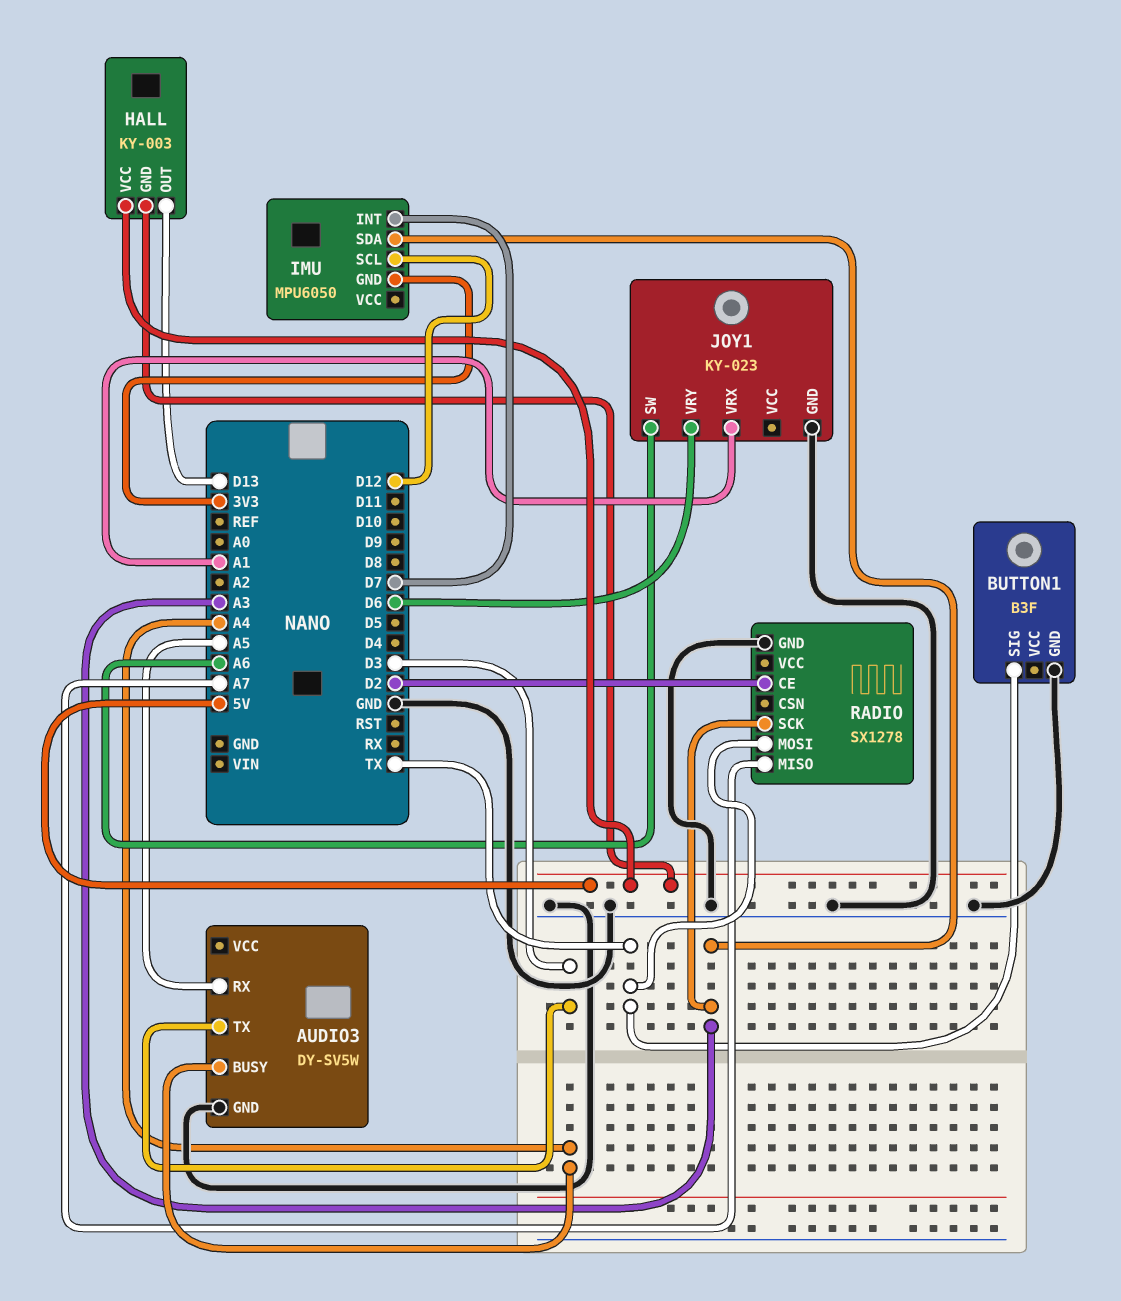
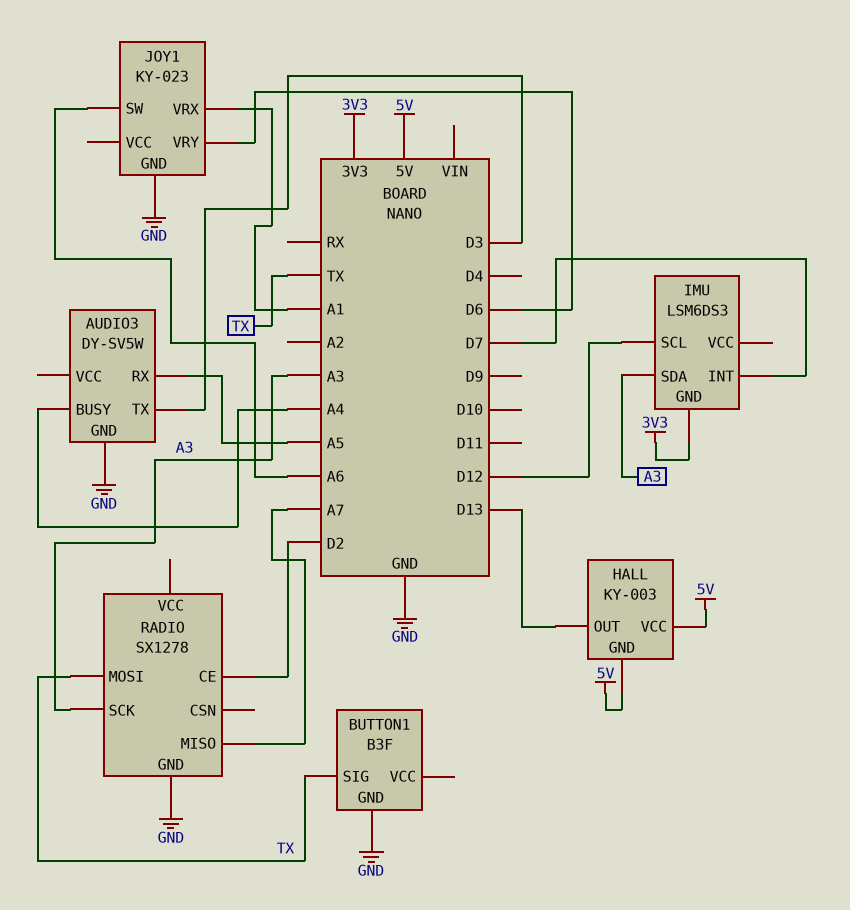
IMU: MPU6050 -> LSM6DS3

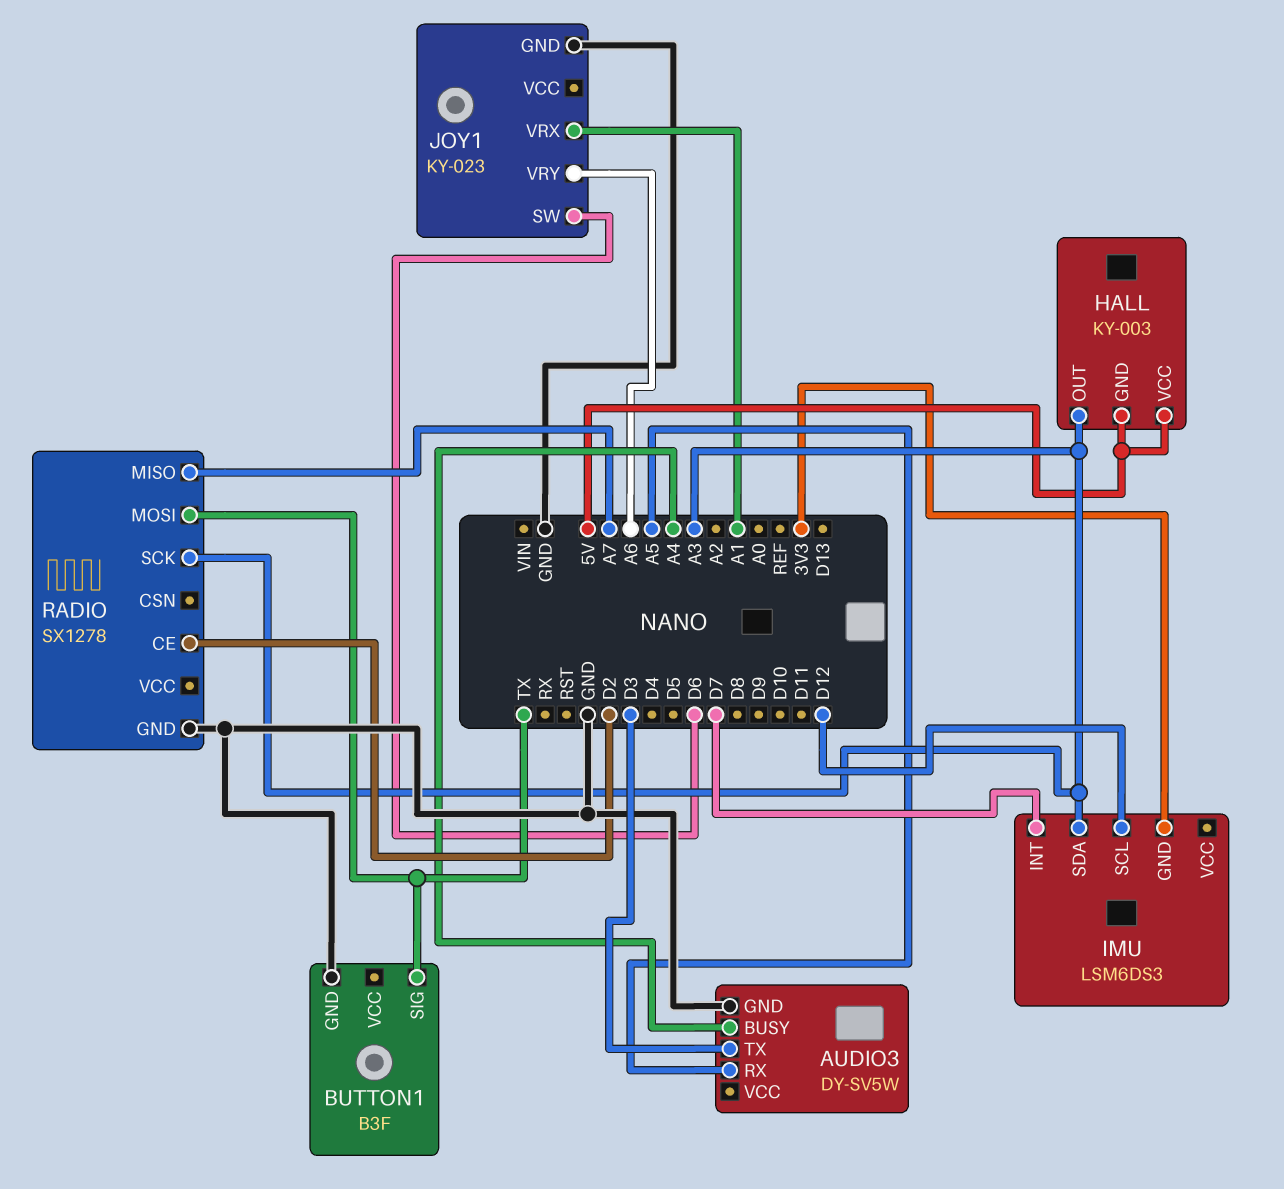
HALL pin OUT: D13 -> A3
JOY1 pin SW: A6 -> D6
JOY1 pin VRY: D6 -> A6

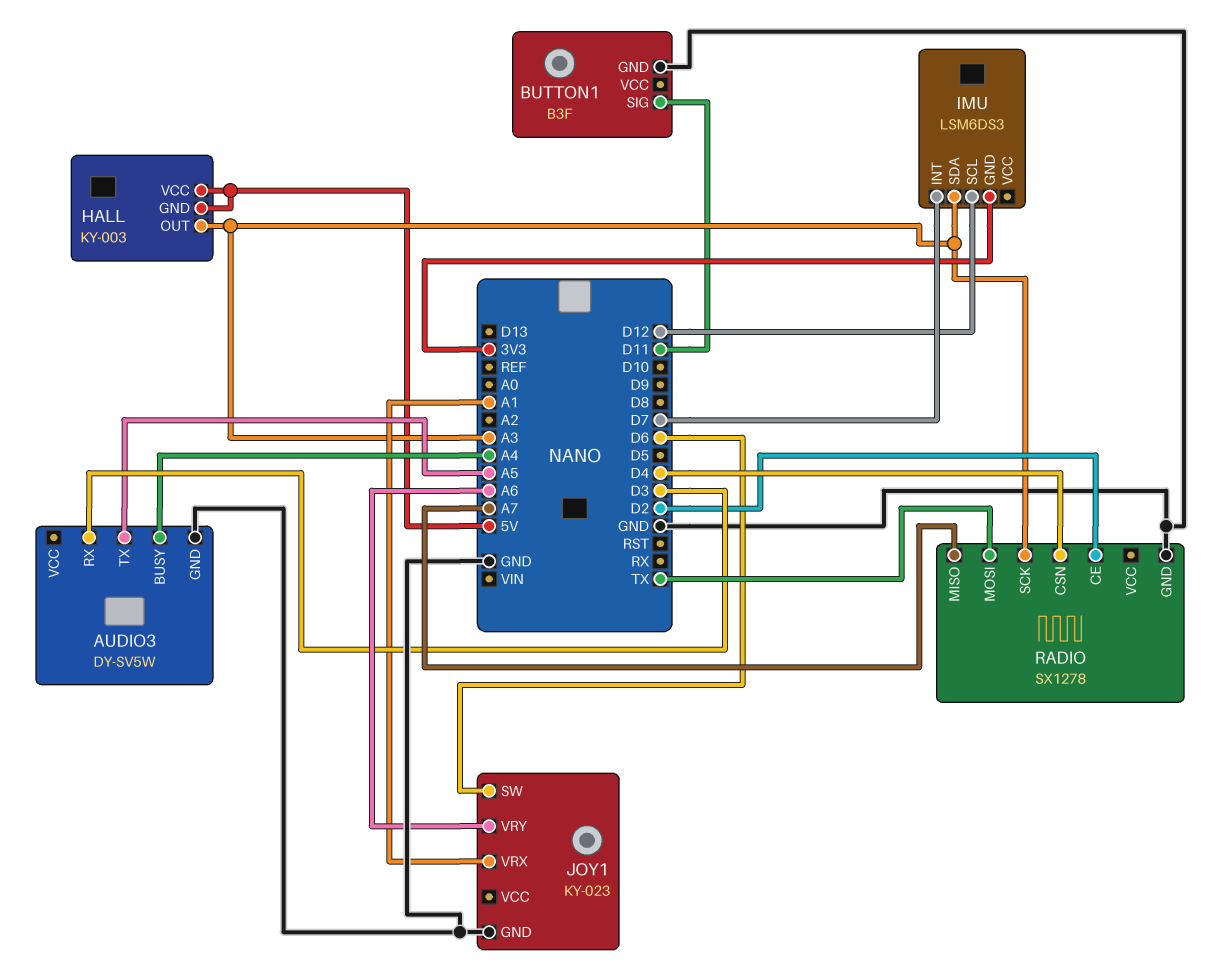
AUDIO3 pin RX: A5 -> D3
AUDIO3 pin TX: D3 -> A5
BUTTON1 pin SIG: TX -> D11
RADIO pin CSN: none -> D4

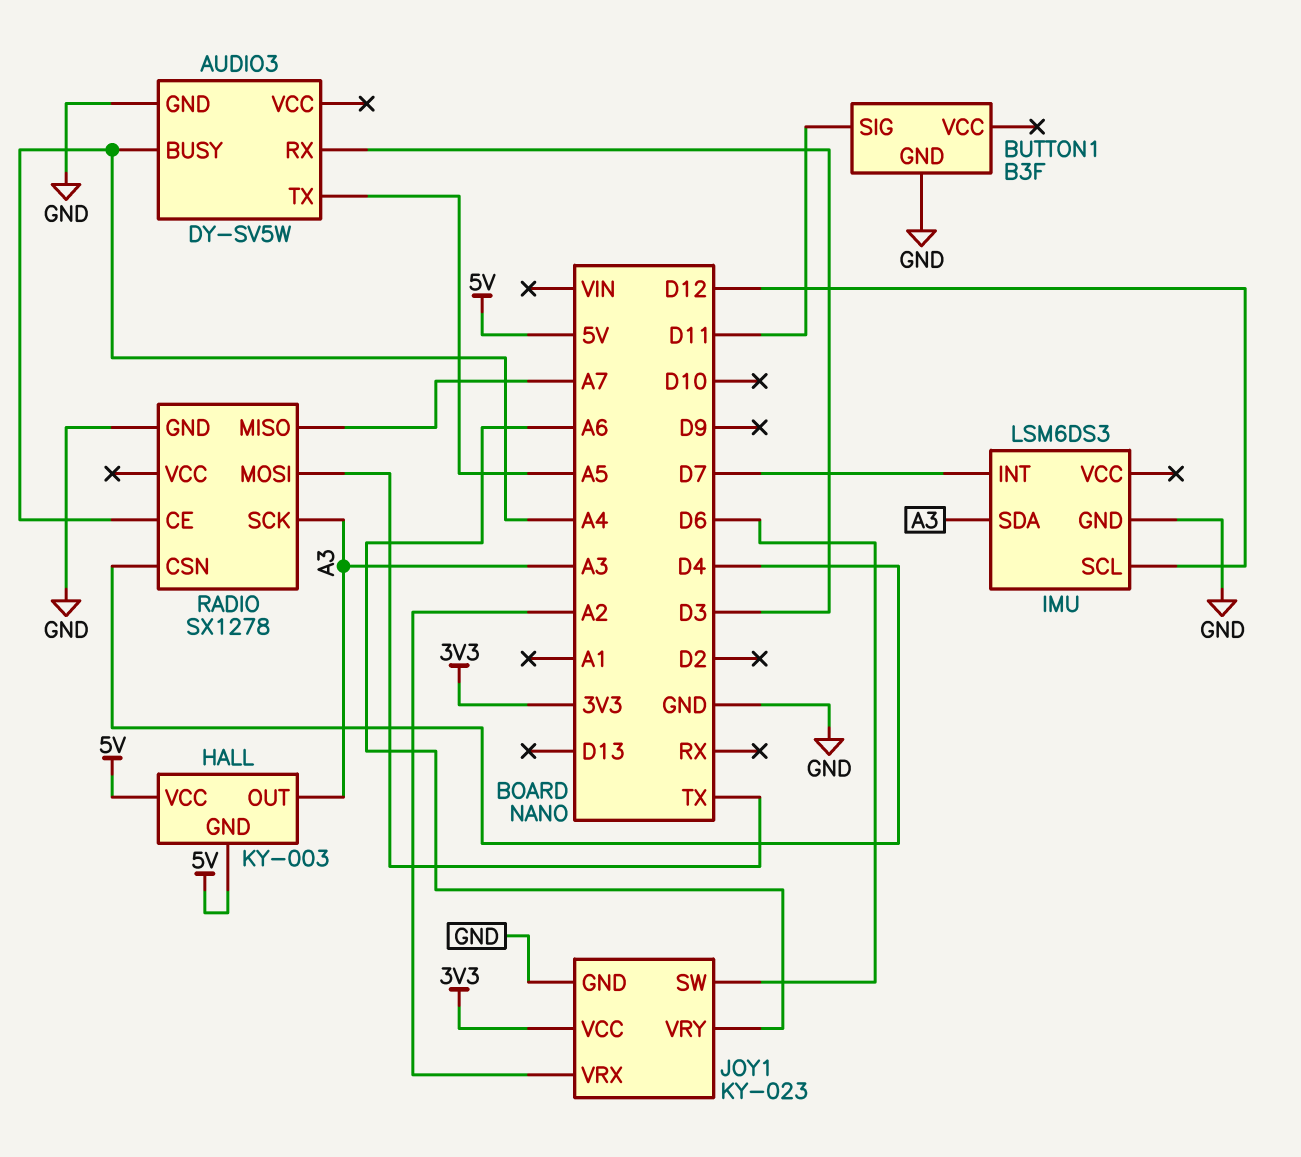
IMU pin GND: 3V3 -> GND
JOY1 pin VCC: none -> 3V3
JOY1 pin VRX: A1 -> A2
RADIO pin CE: D2 -> A4

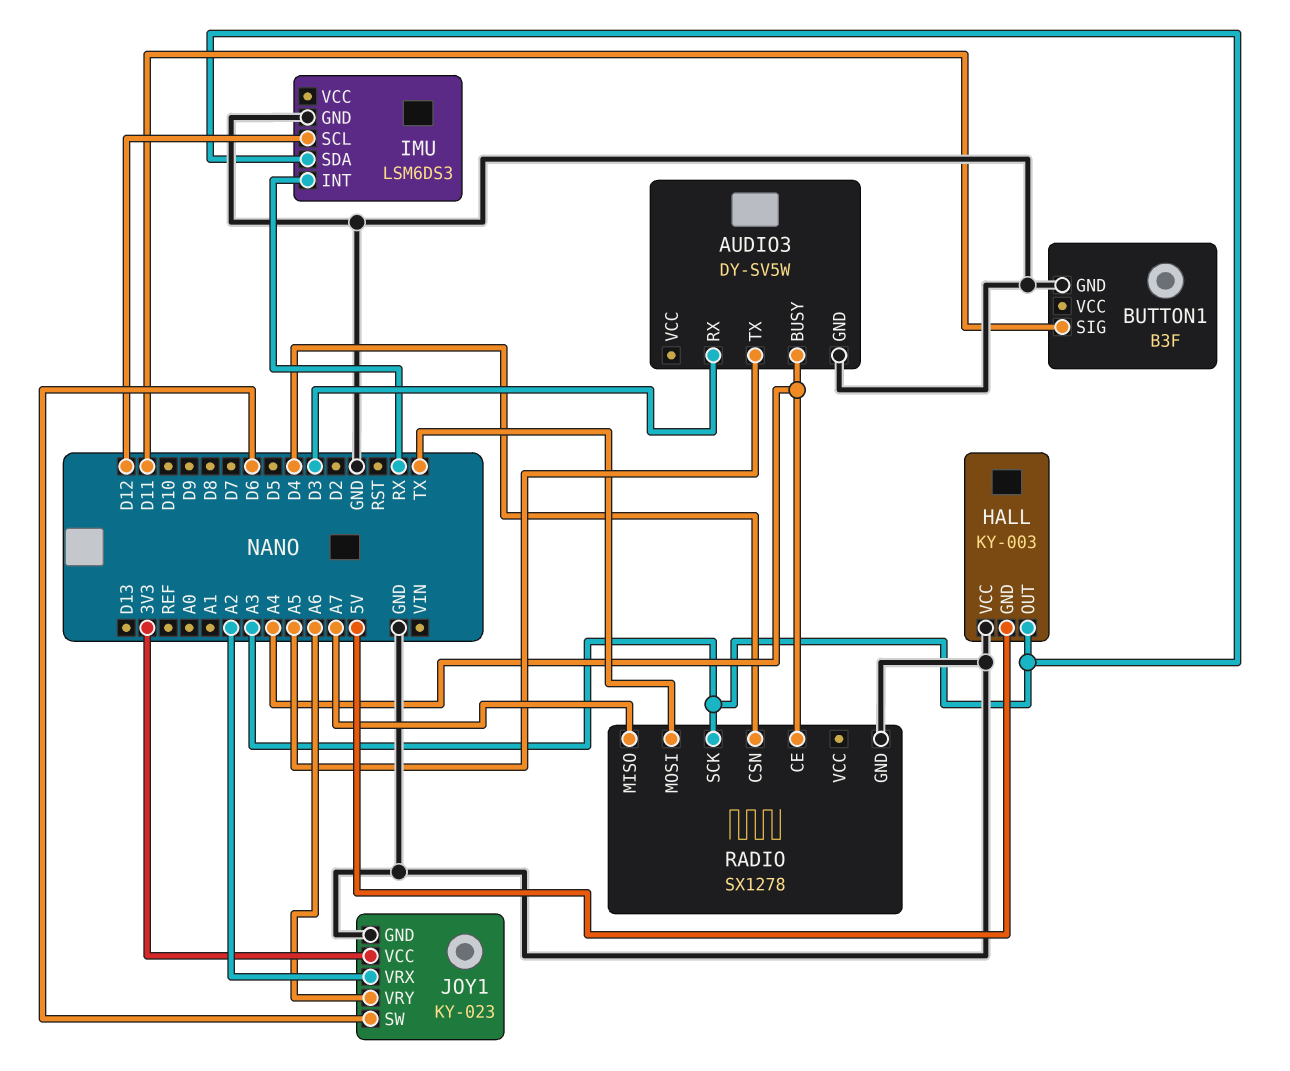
HALL pin VCC: 5V -> GND
IMU pin INT: D7 -> RX

